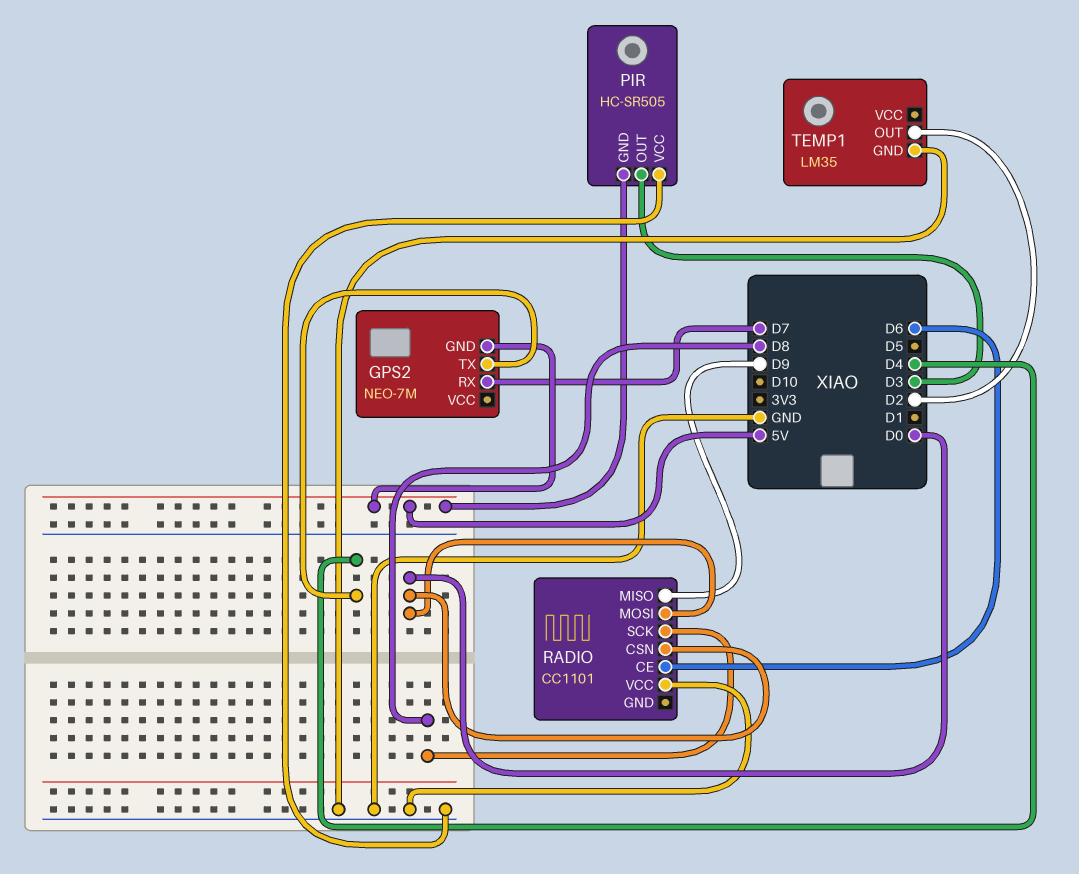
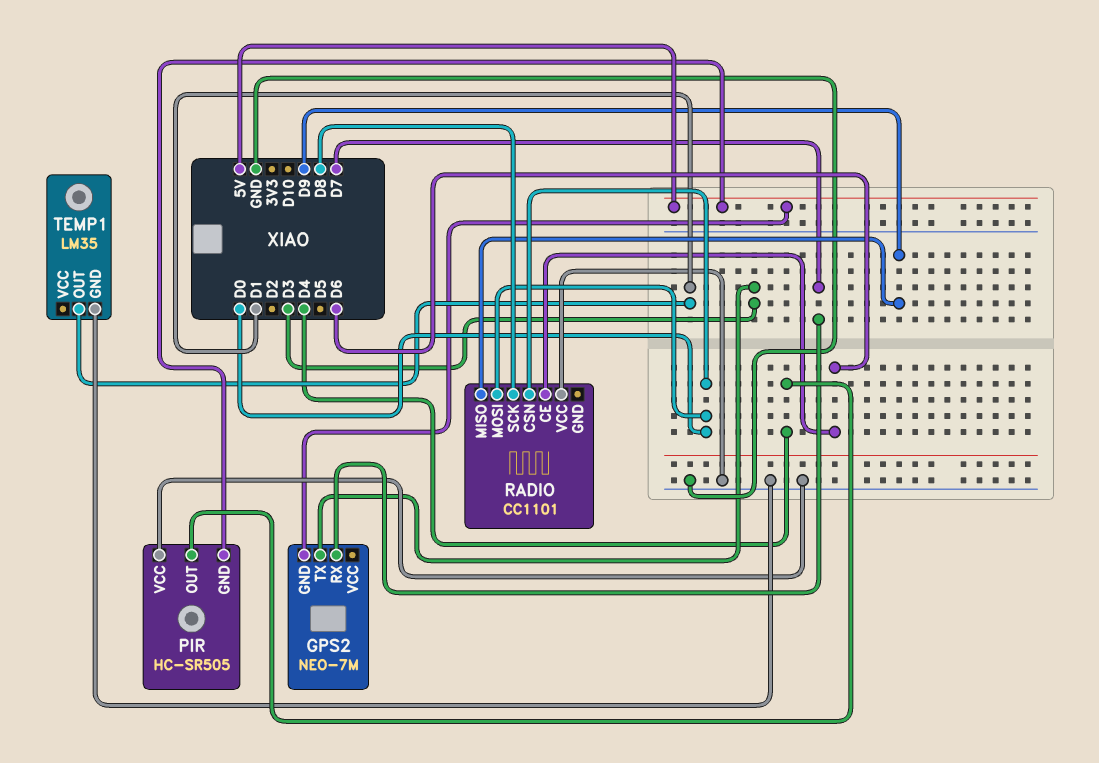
GPS2 pin TX: D4 -> D3
PIR pin OUT: D3 -> D4
TEMP1 pin OUT: D2 -> D1

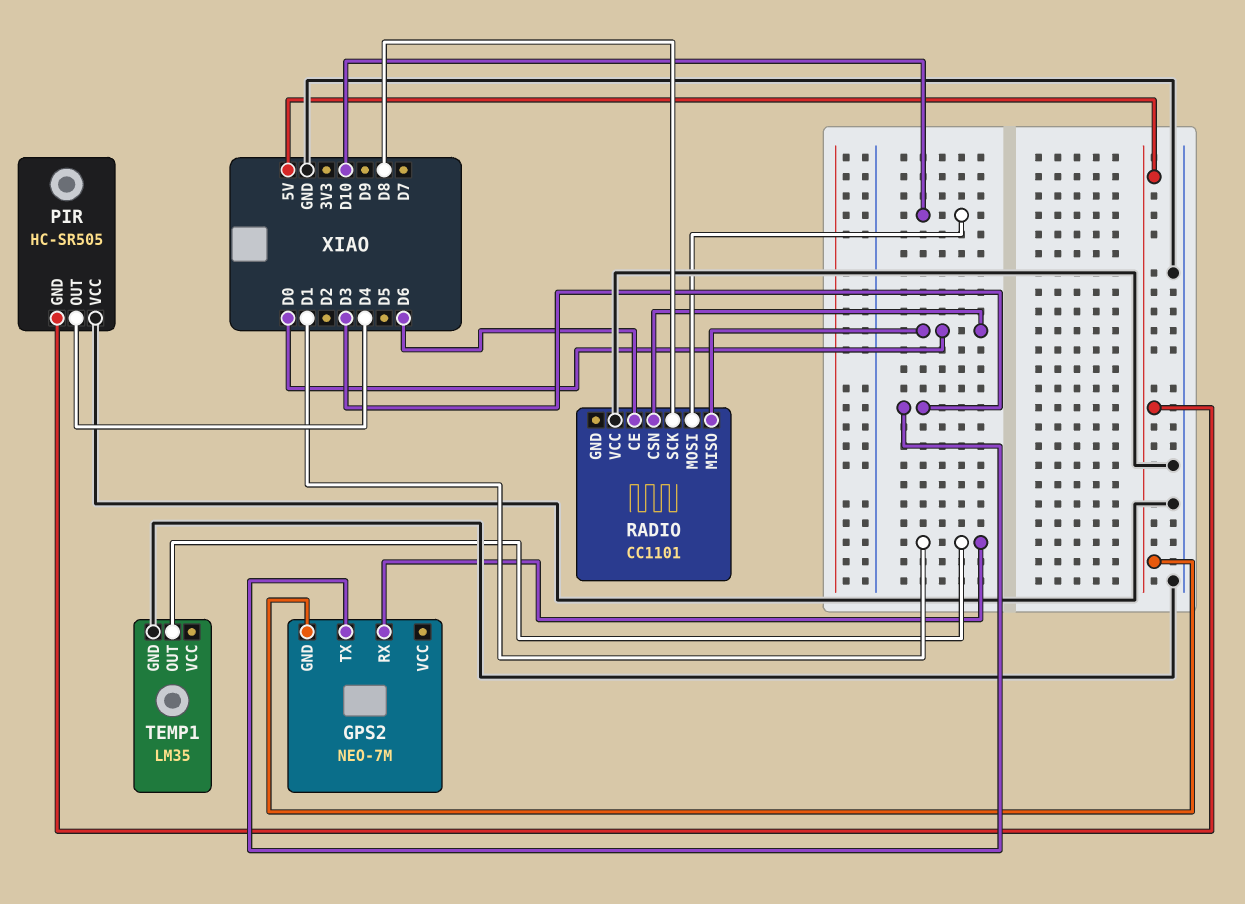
GPS2 pin RX: D7 -> D1
RADIO pin MISO: D9 -> D0
RADIO pin MOSI: D0 -> D10

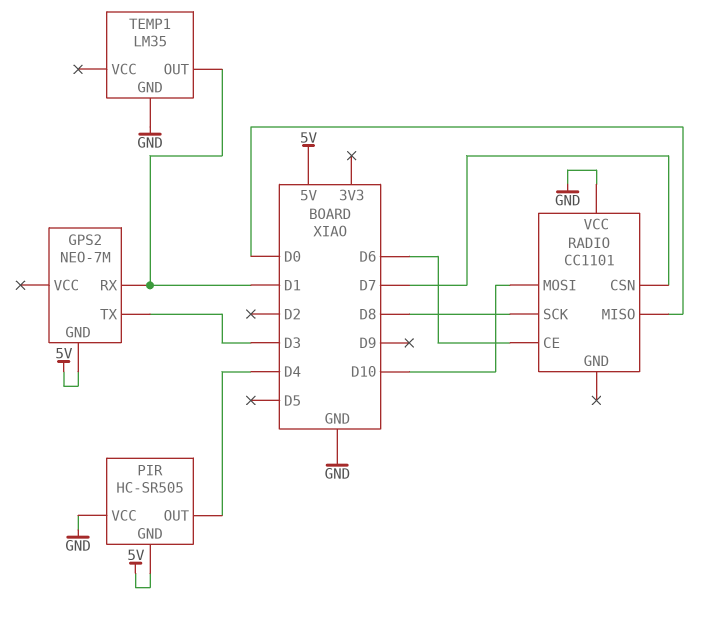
RADIO pin CSN: D0 -> D7

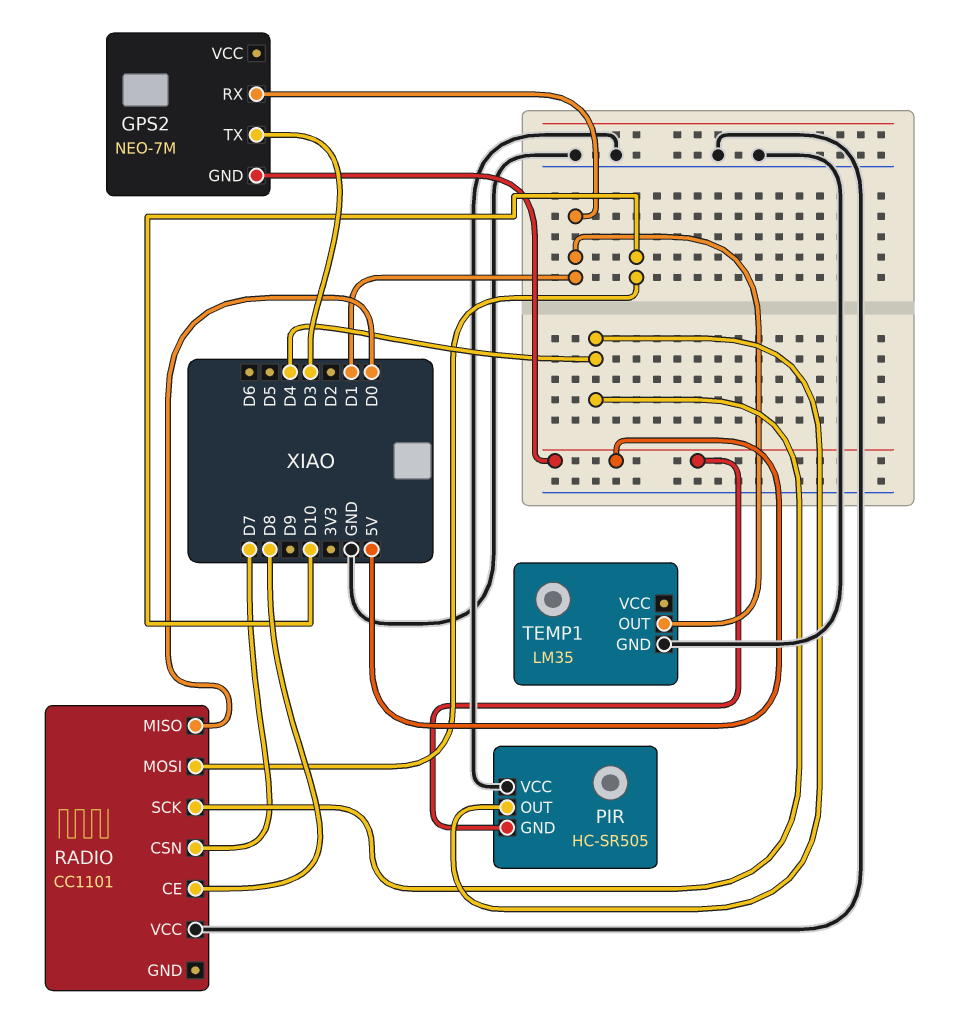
RADIO pin CE: D6 -> D8
RADIO pin SCK: D8 -> D4

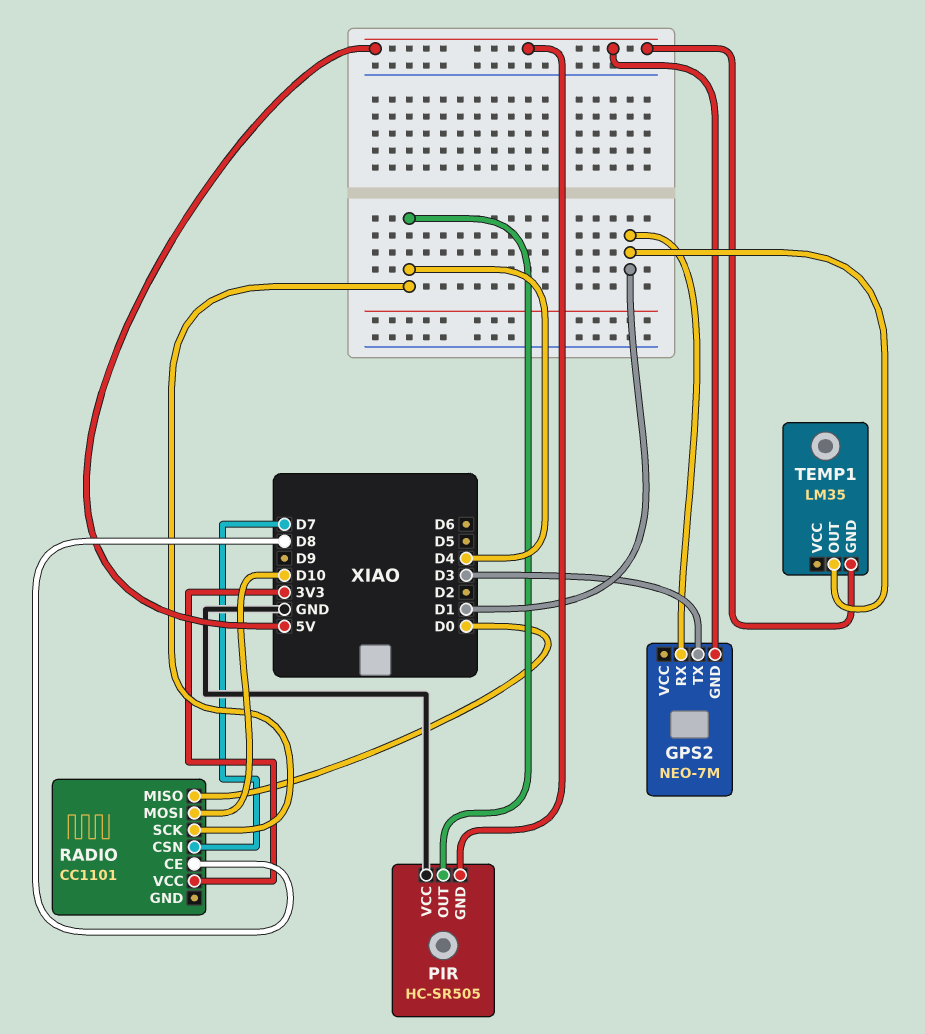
RADIO pin VCC: GND -> 3V3
TEMP1 pin GND: GND -> 5V

